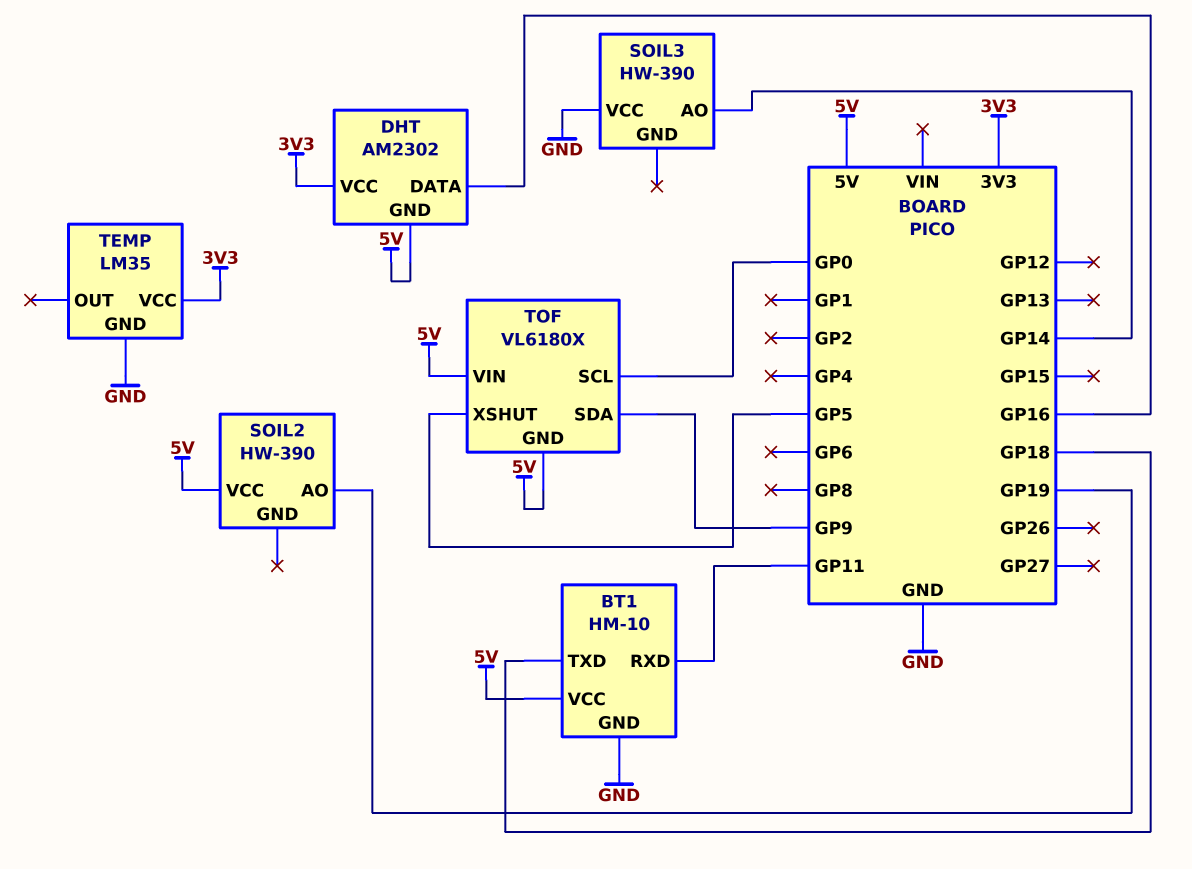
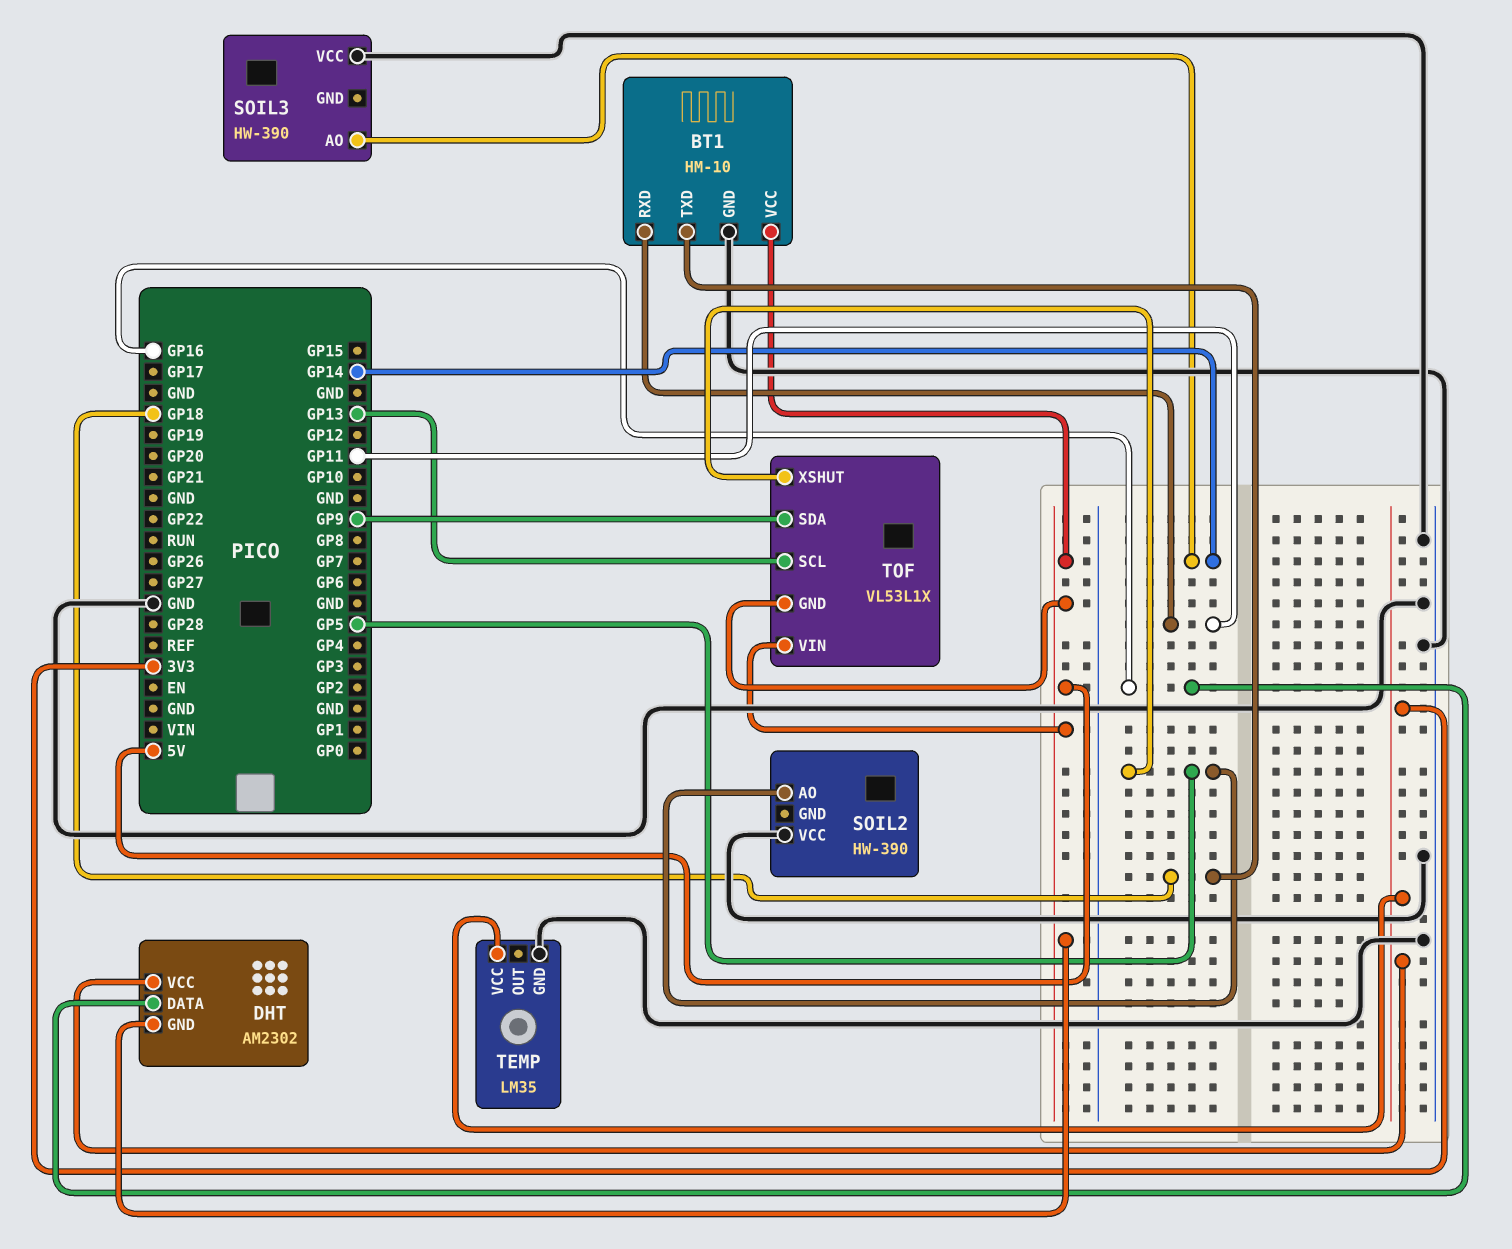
SOIL2 pin AO: GP19 -> GP5
SOIL2 pin VCC: 5V -> GND
TOF: VL6180X -> VL53L1X
TOF pin SCL: GP0 -> GP13

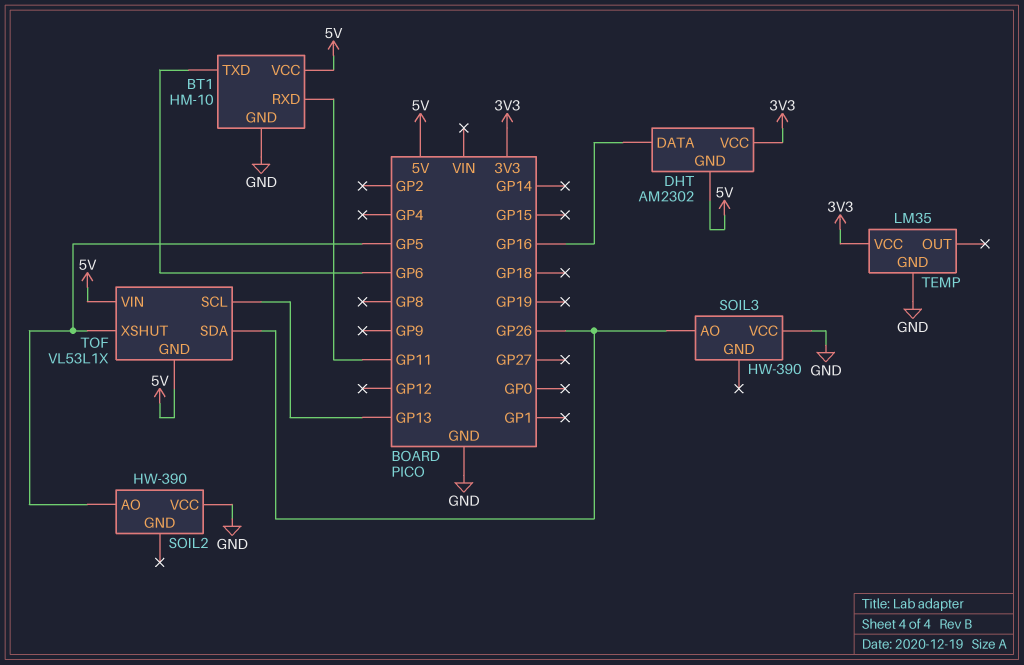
BT1 pin TXD: GP18 -> GP6
SOIL3 pin AO: GP14 -> GP26
TOF pin SDA: GP9 -> GP26

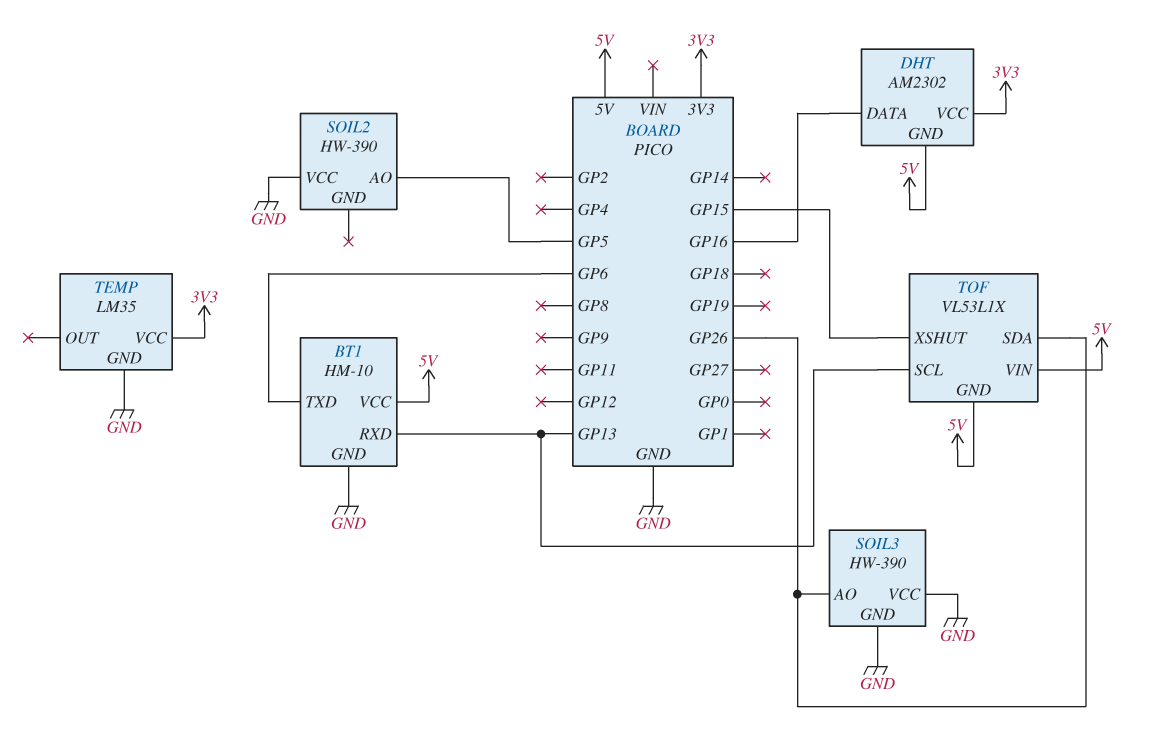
BT1 pin RXD: GP11 -> GP13
SOIL3 pin GND: none -> GND
TOF pin XSHUT: GP5 -> GP15

